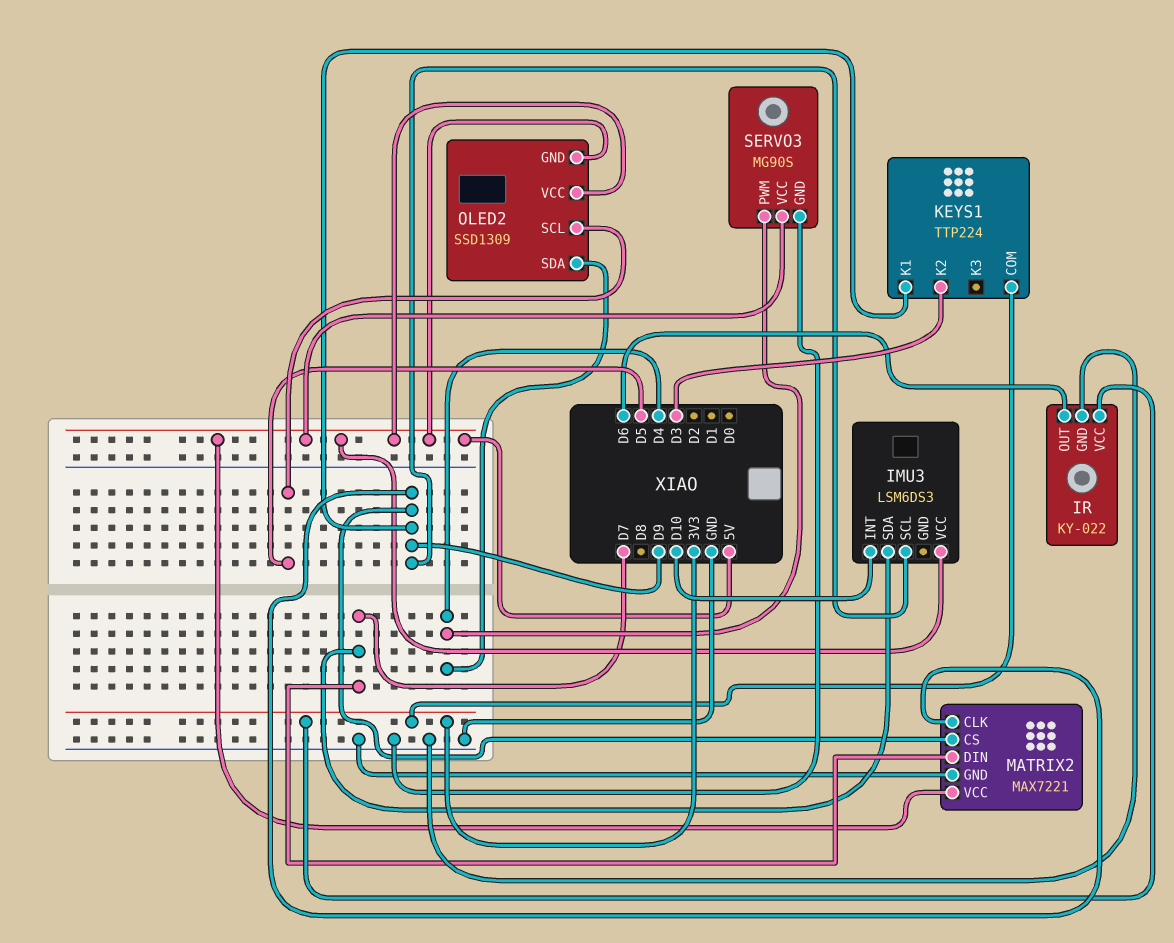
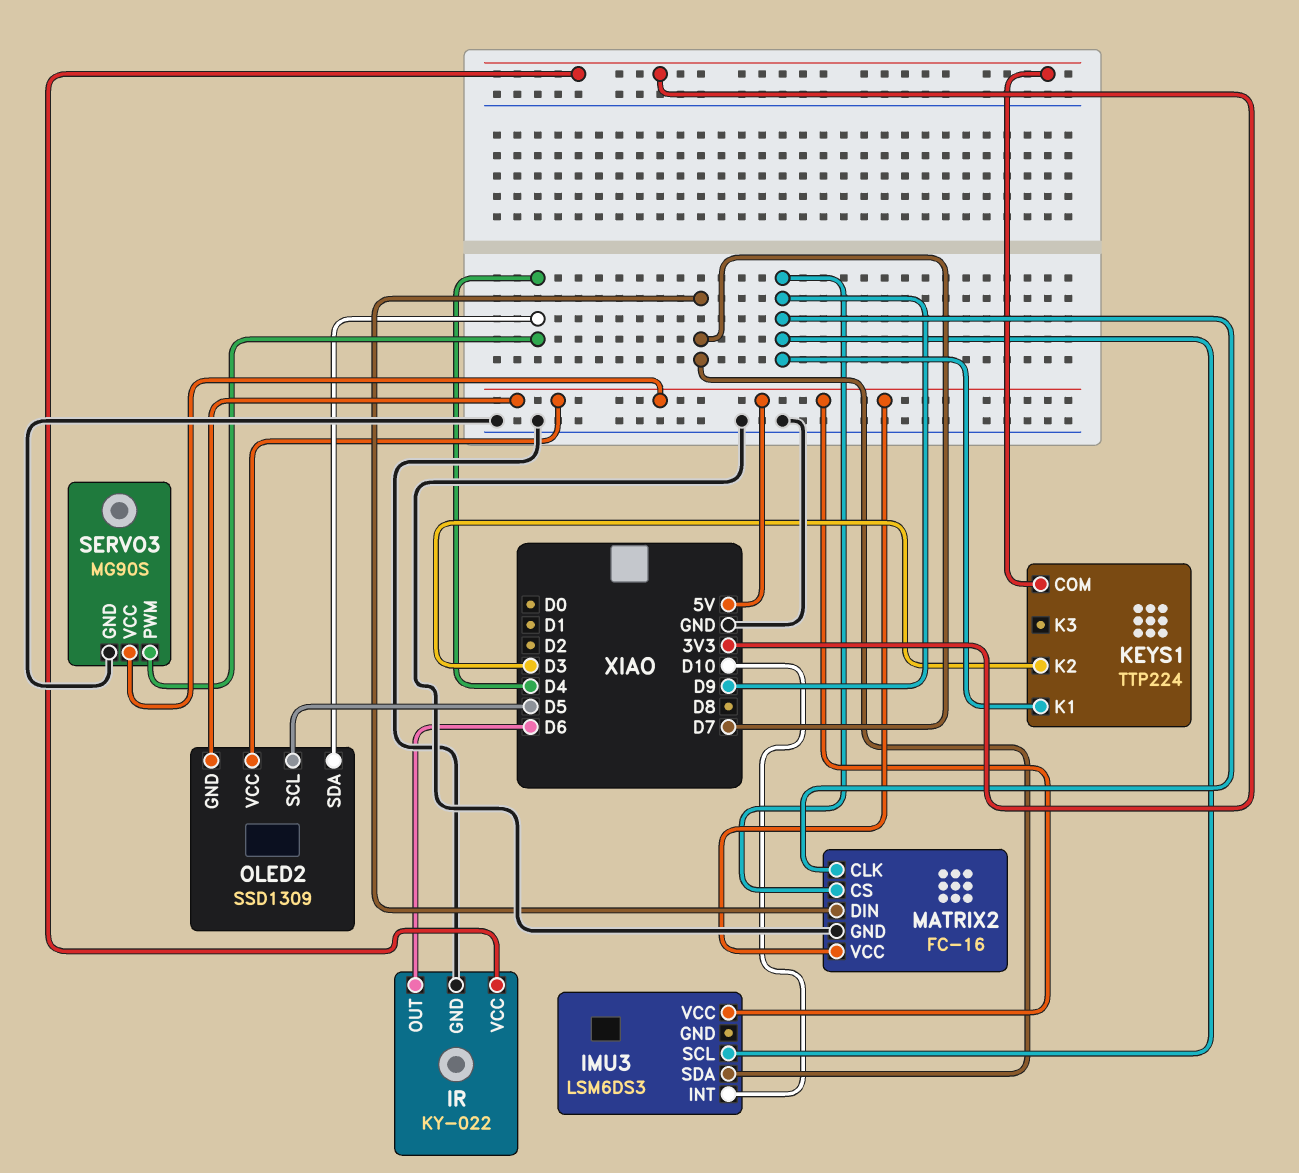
MATRIX2: MAX7221 -> FC-16

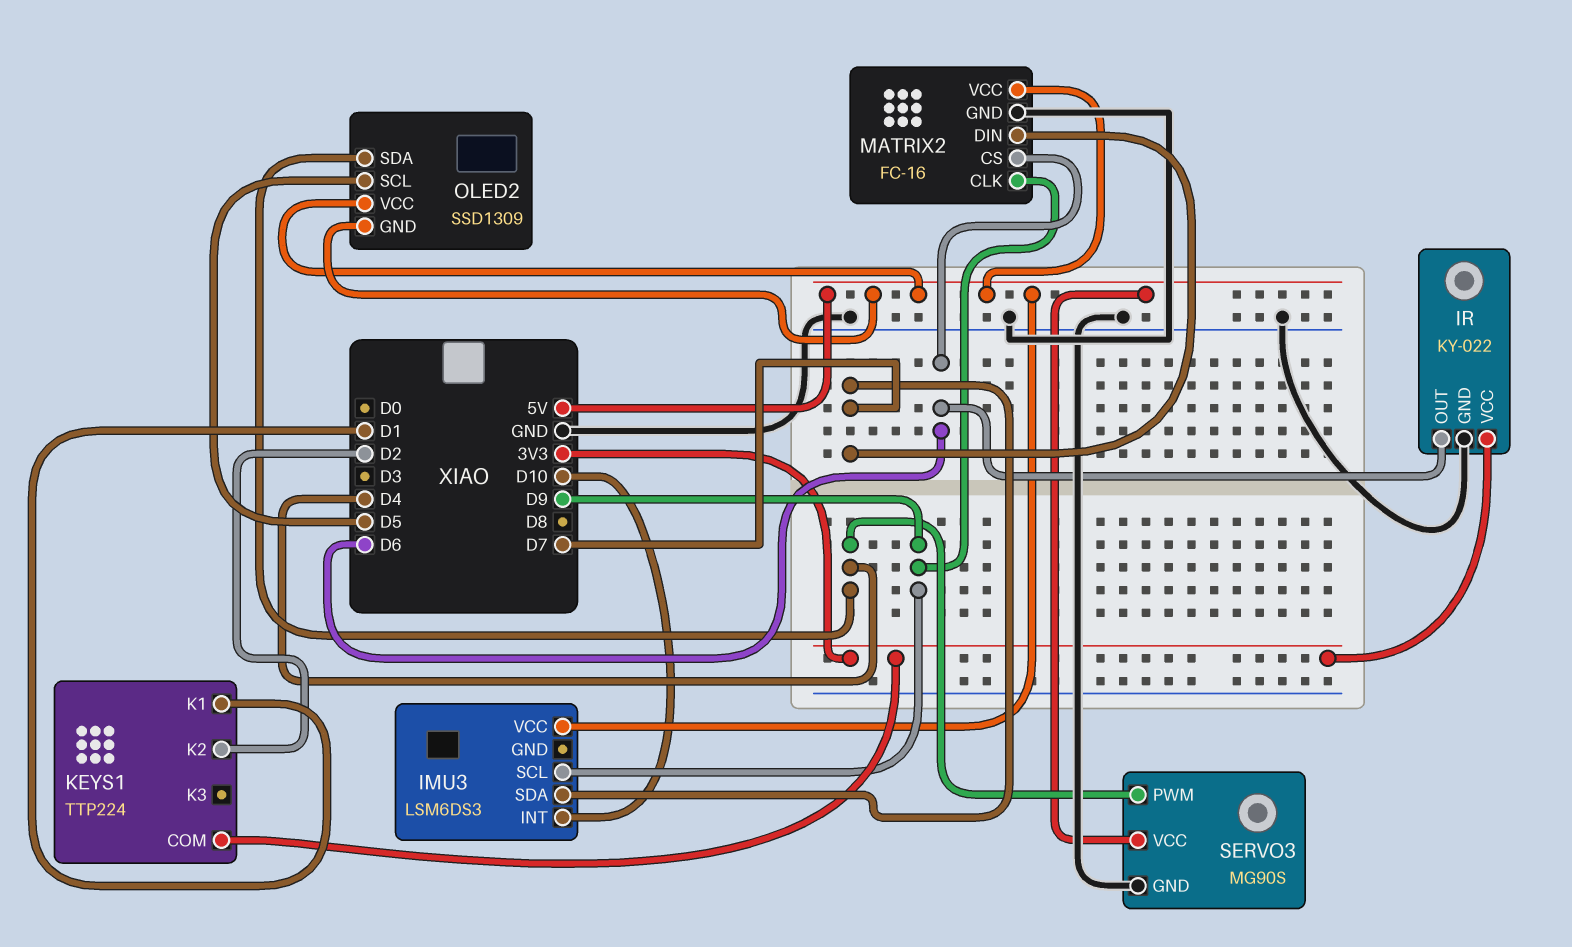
KEYS1 pin K1: D9 -> D1
KEYS1 pin K2: D3 -> D2
MATRIX2 pin CS: D9 -> D6

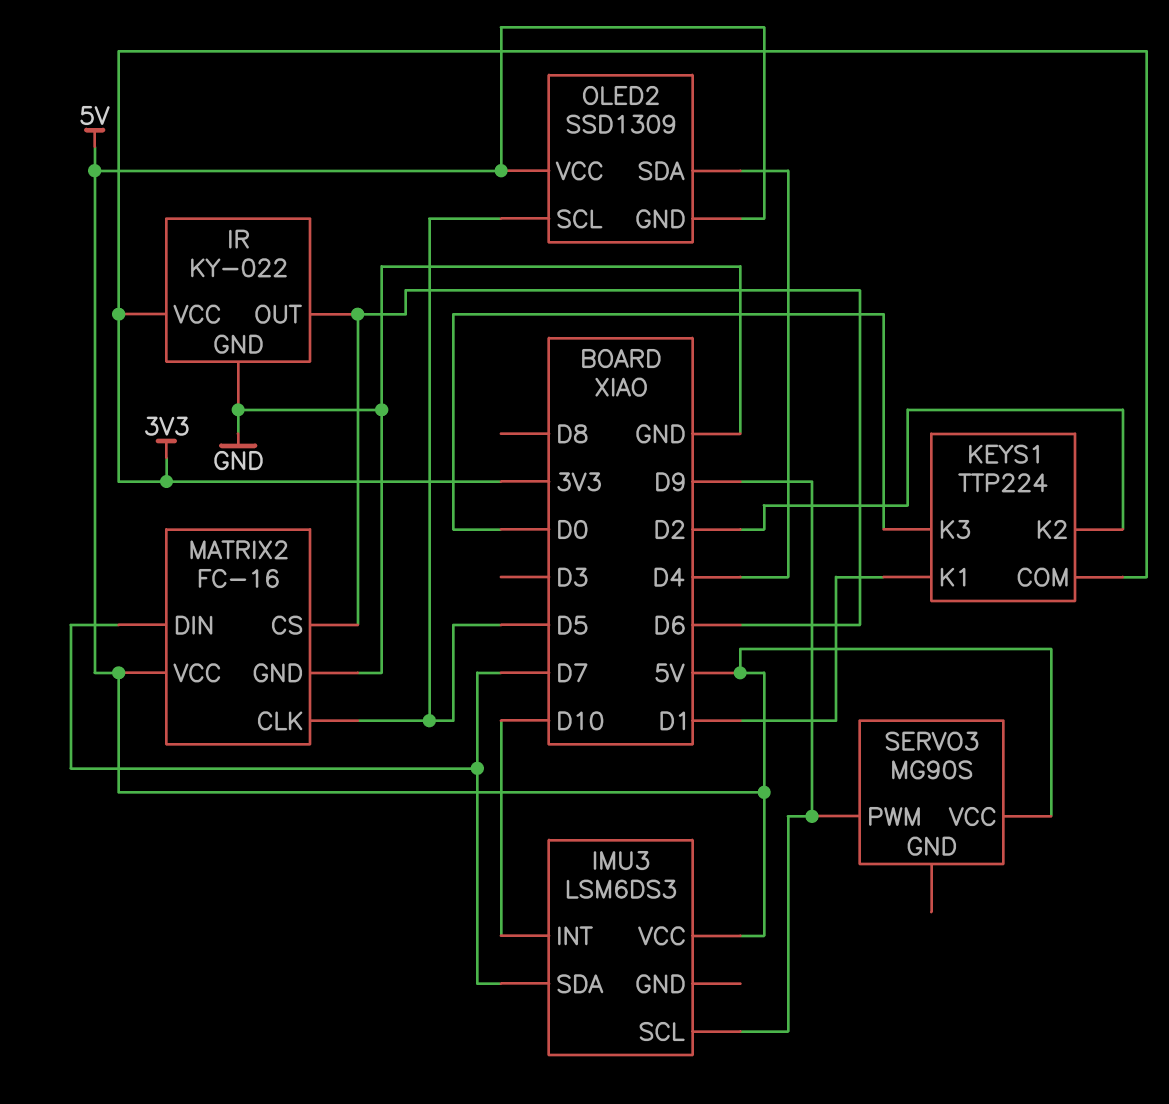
KEYS1 pin K3: none -> D0
MATRIX2 pin CLK: D9 -> D5
SERVO3 pin GND: GND -> none
SERVO3 pin PWM: D4 -> D9

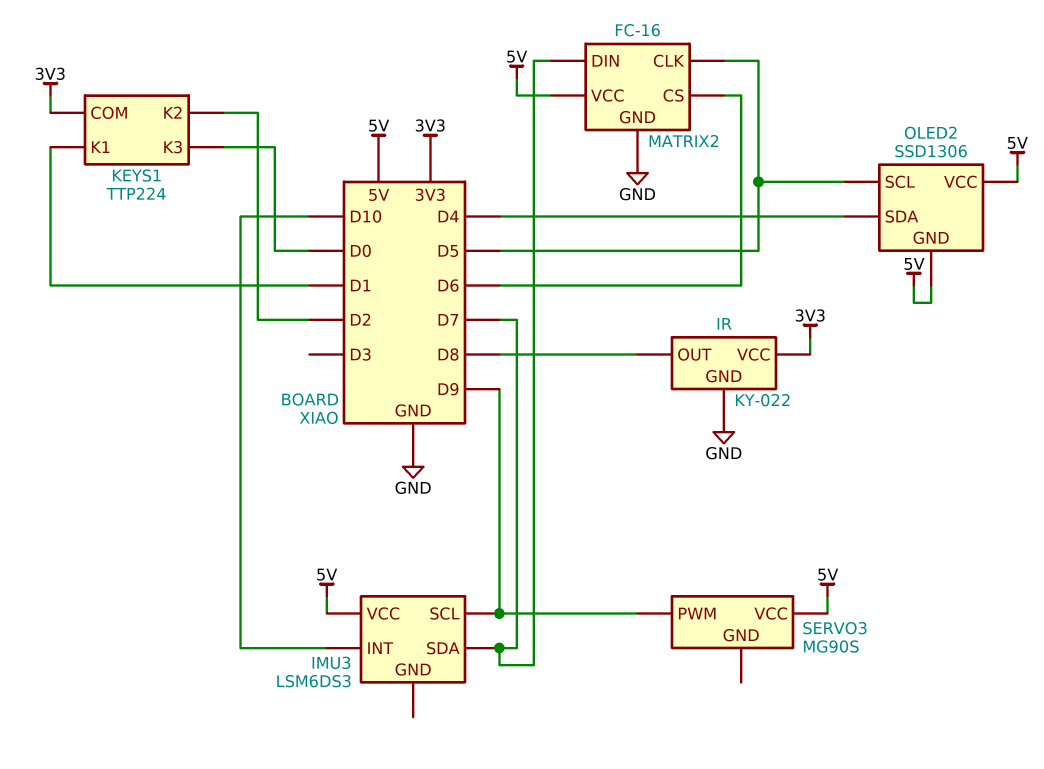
IR pin OUT: D6 -> D8
OLED2: SSD1309 -> SSD1306

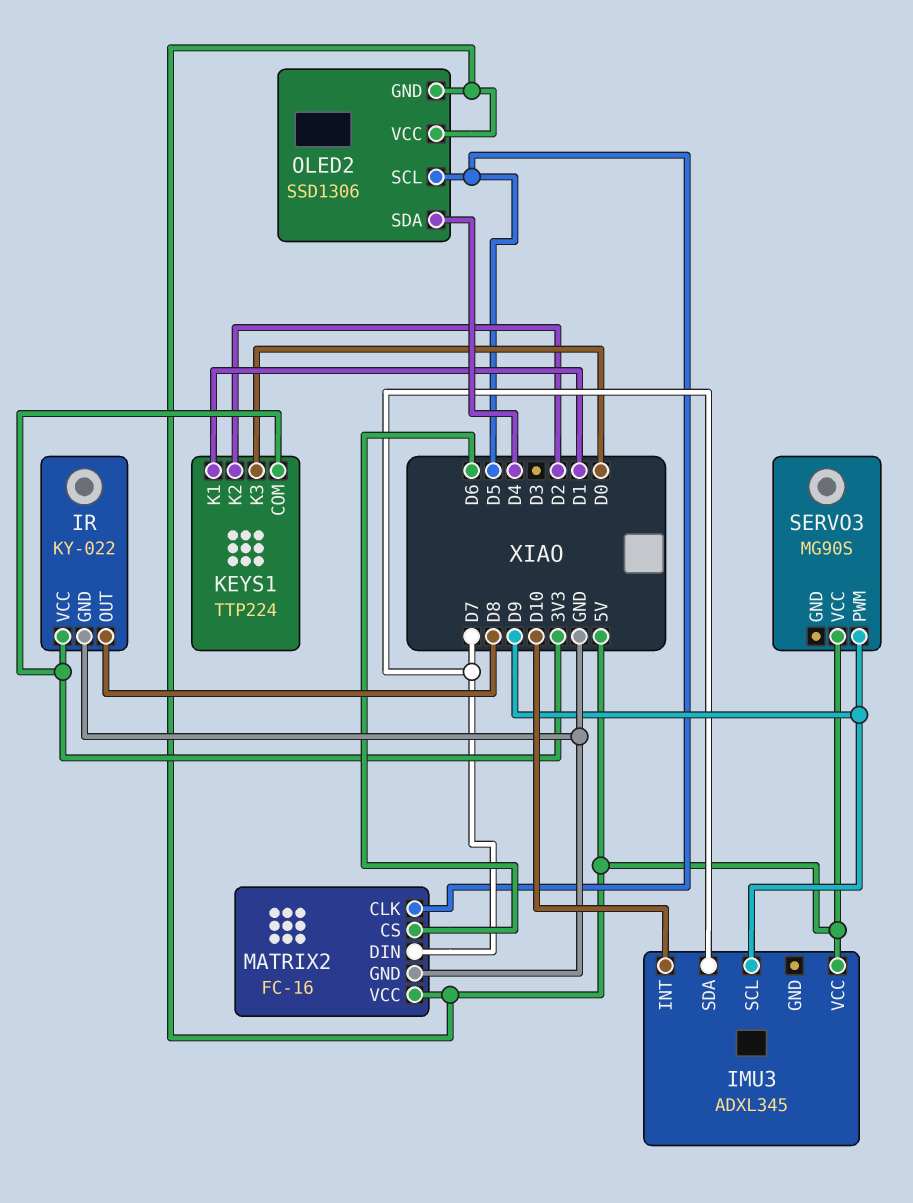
IMU3: LSM6DS3 -> ADXL345

